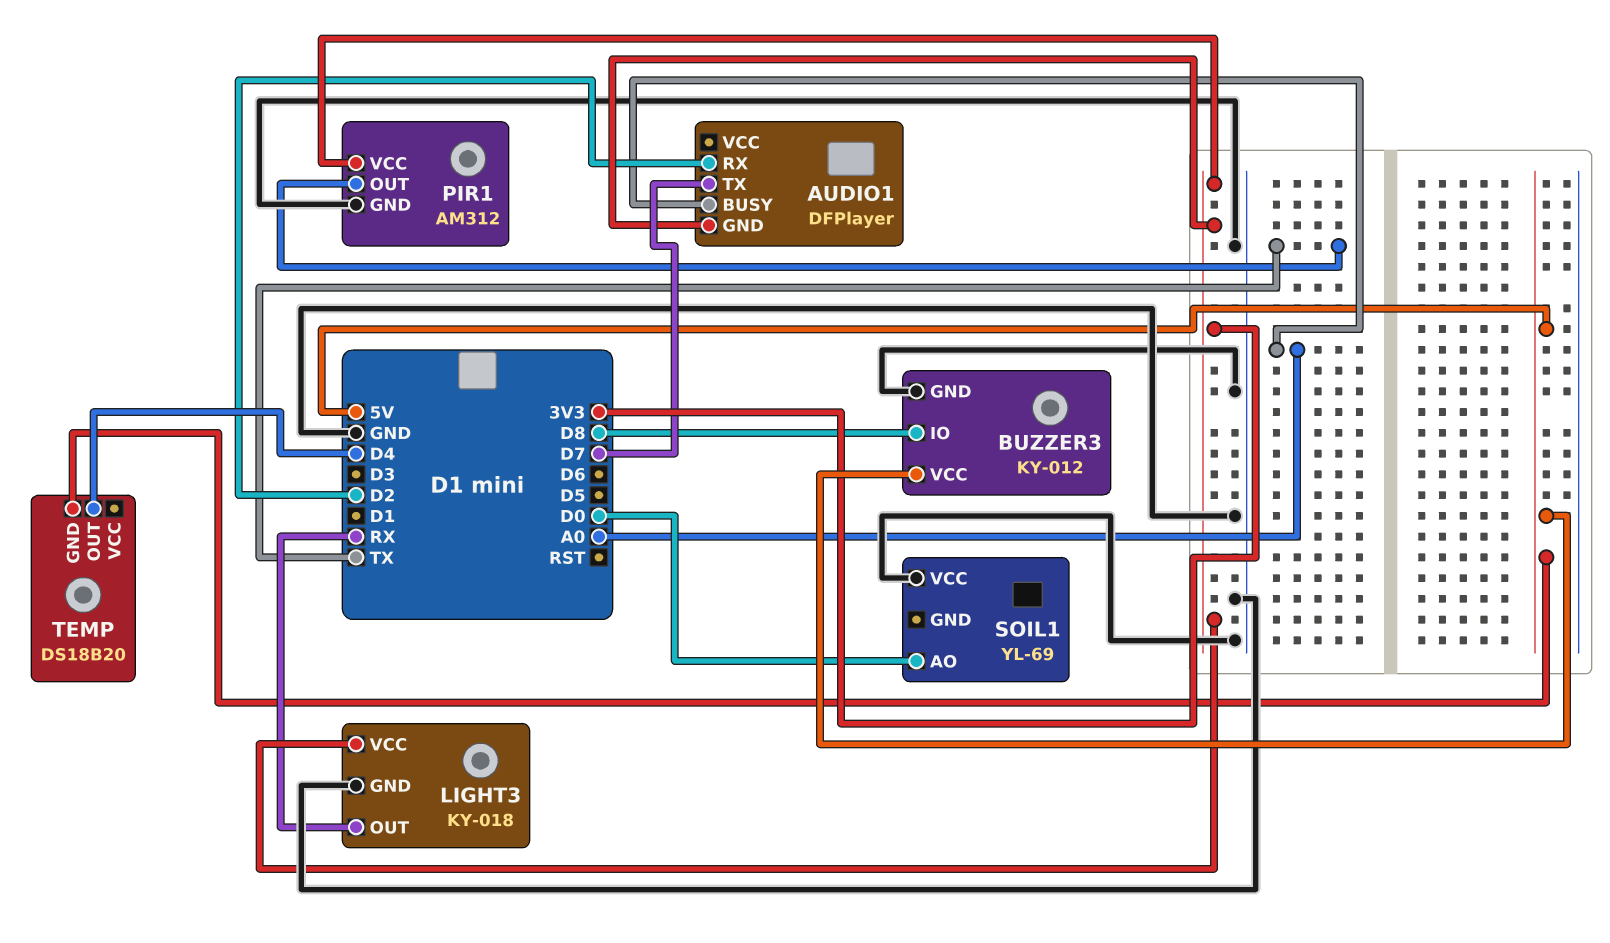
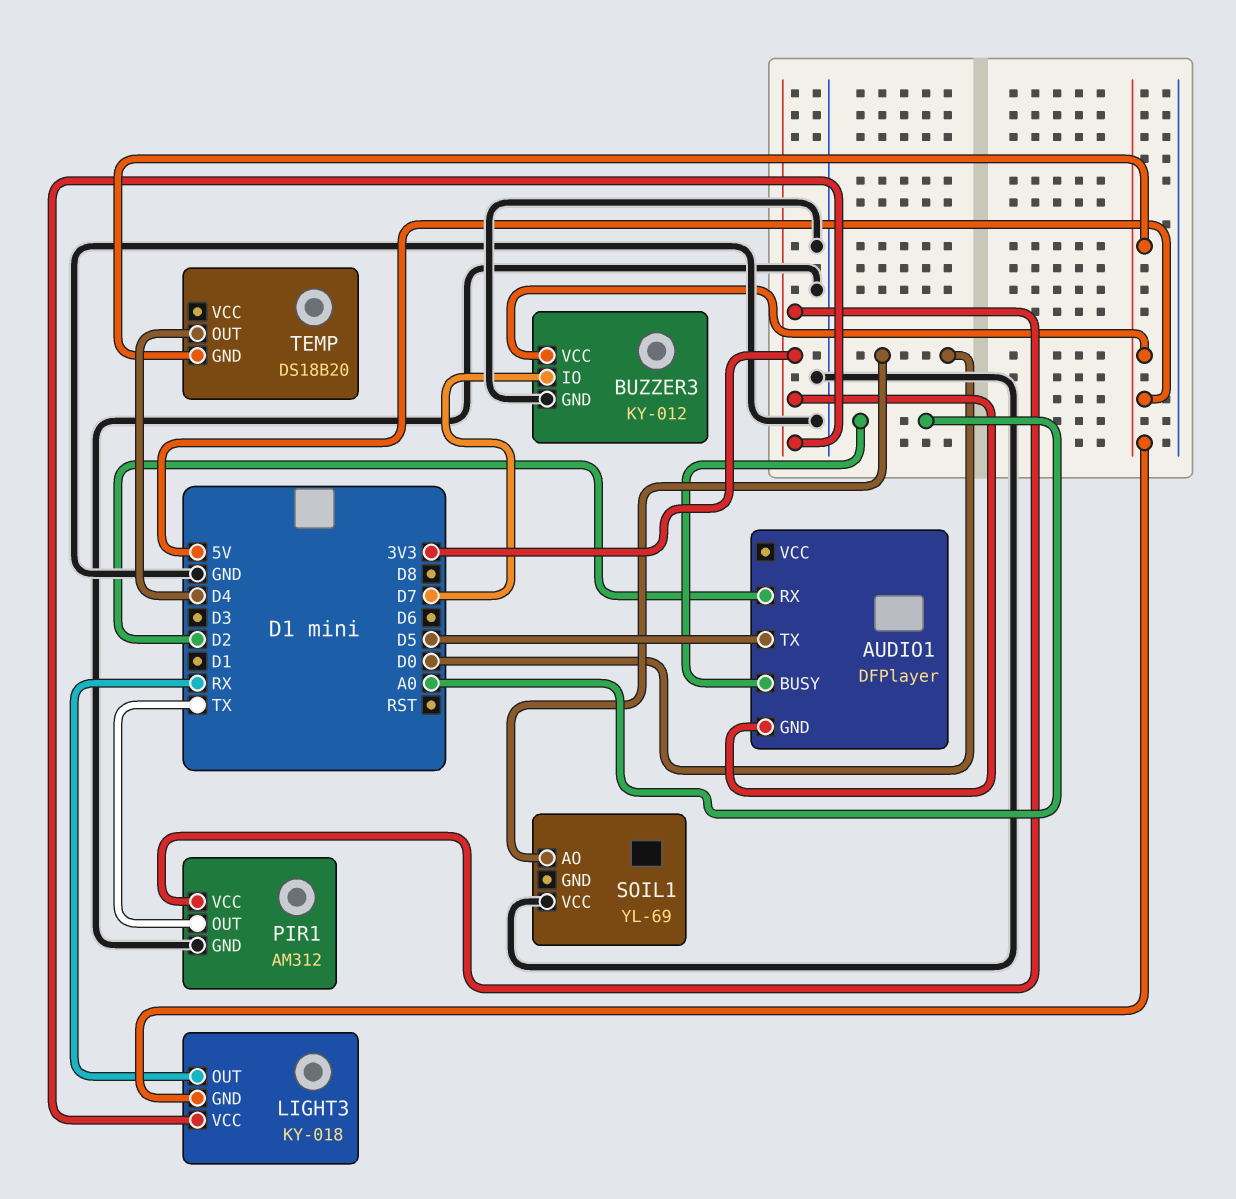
AUDIO1 pin TX: D7 -> D5
BUZZER3 pin IO: D8 -> D7
LIGHT3 pin GND: GND -> 5V

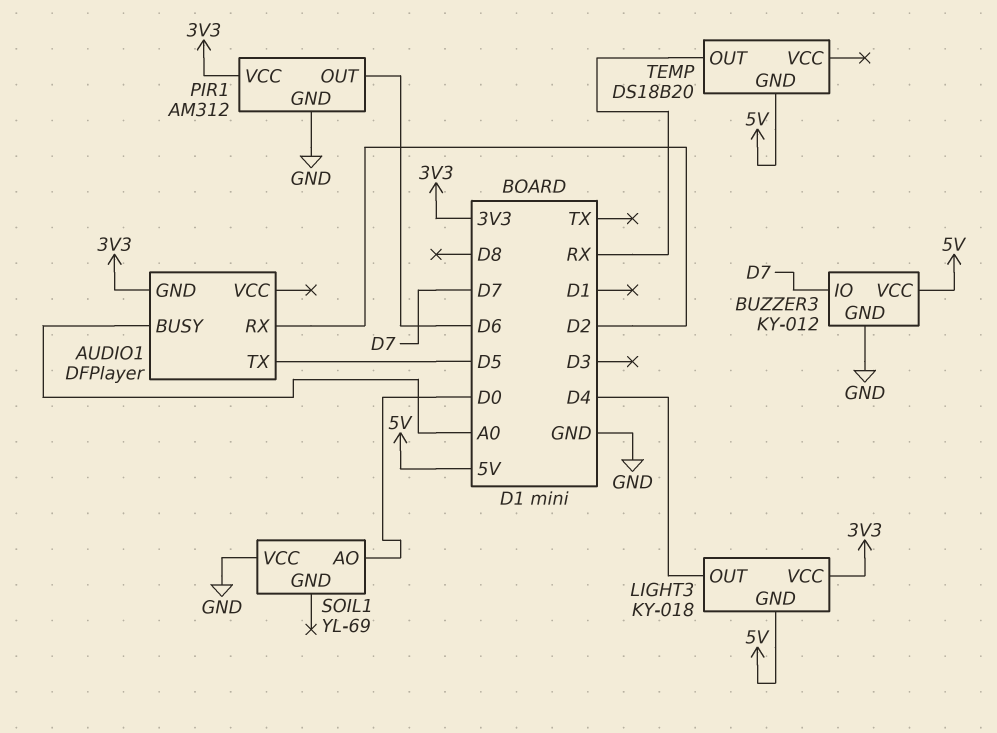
LIGHT3 pin OUT: RX -> D4
PIR1 pin OUT: TX -> D6
TEMP pin OUT: D4 -> RX

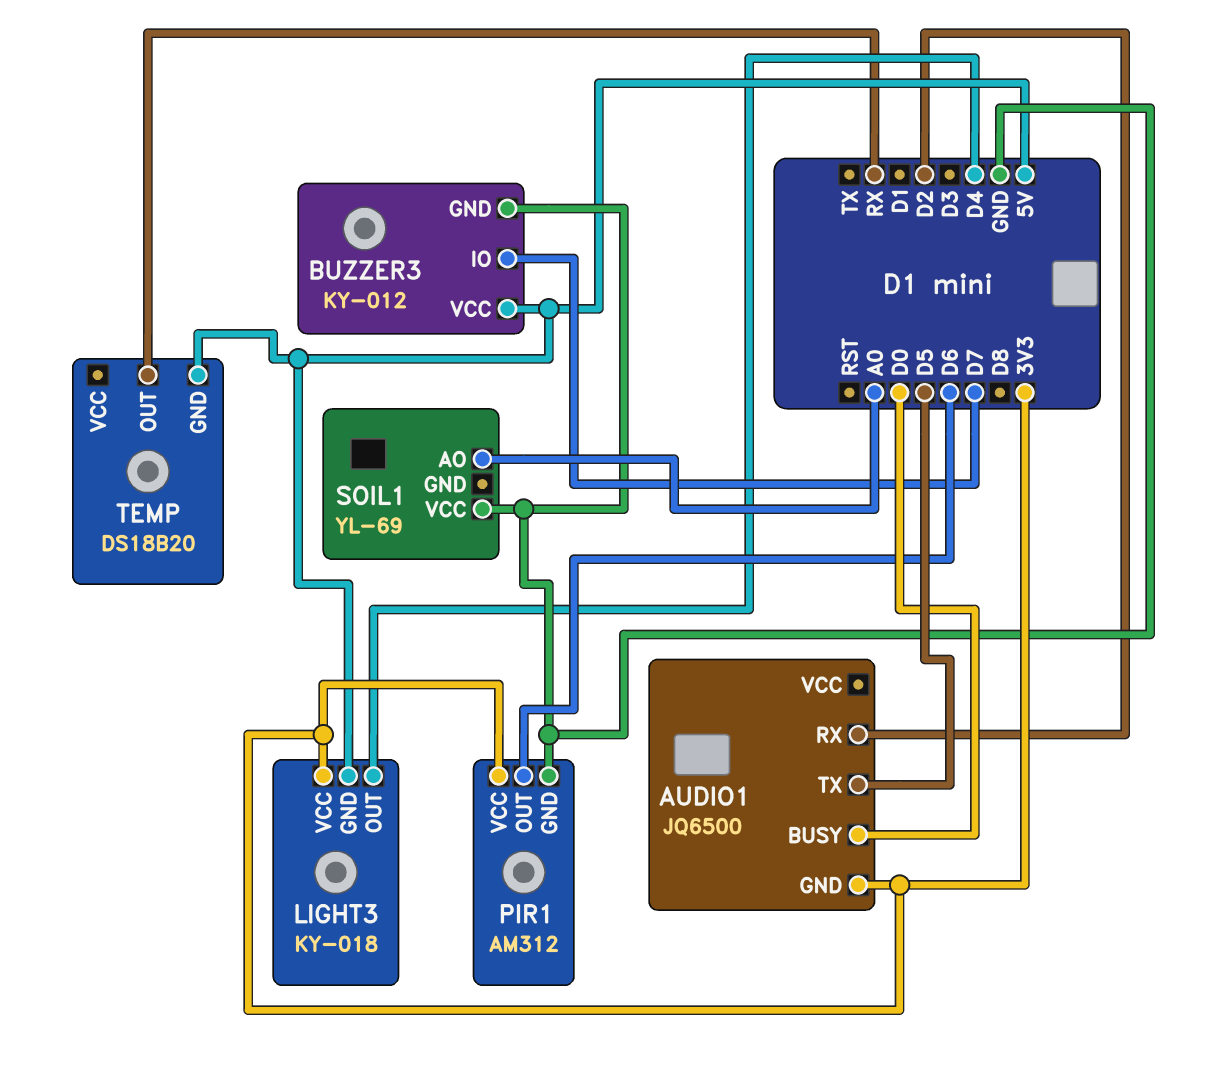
AUDIO1: DFPlayer -> JQ6500
AUDIO1 pin BUSY: A0 -> D0
SOIL1 pin AO: D0 -> A0

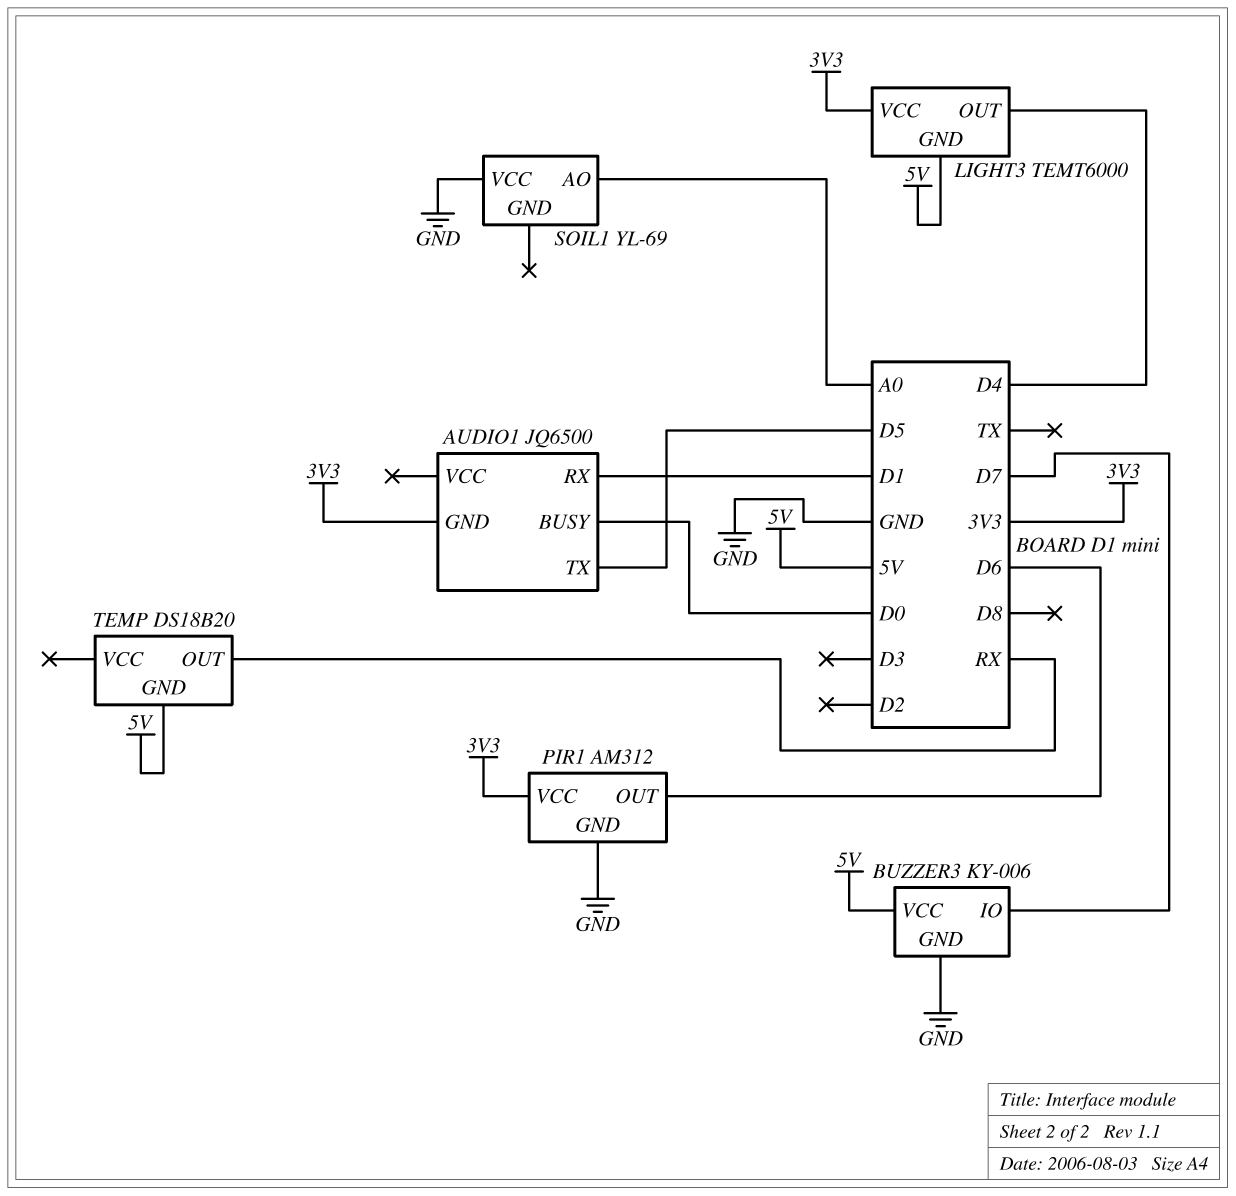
AUDIO1 pin RX: D2 -> D1
BUZZER3: KY-012 -> KY-006
LIGHT3: KY-018 -> TEMT6000

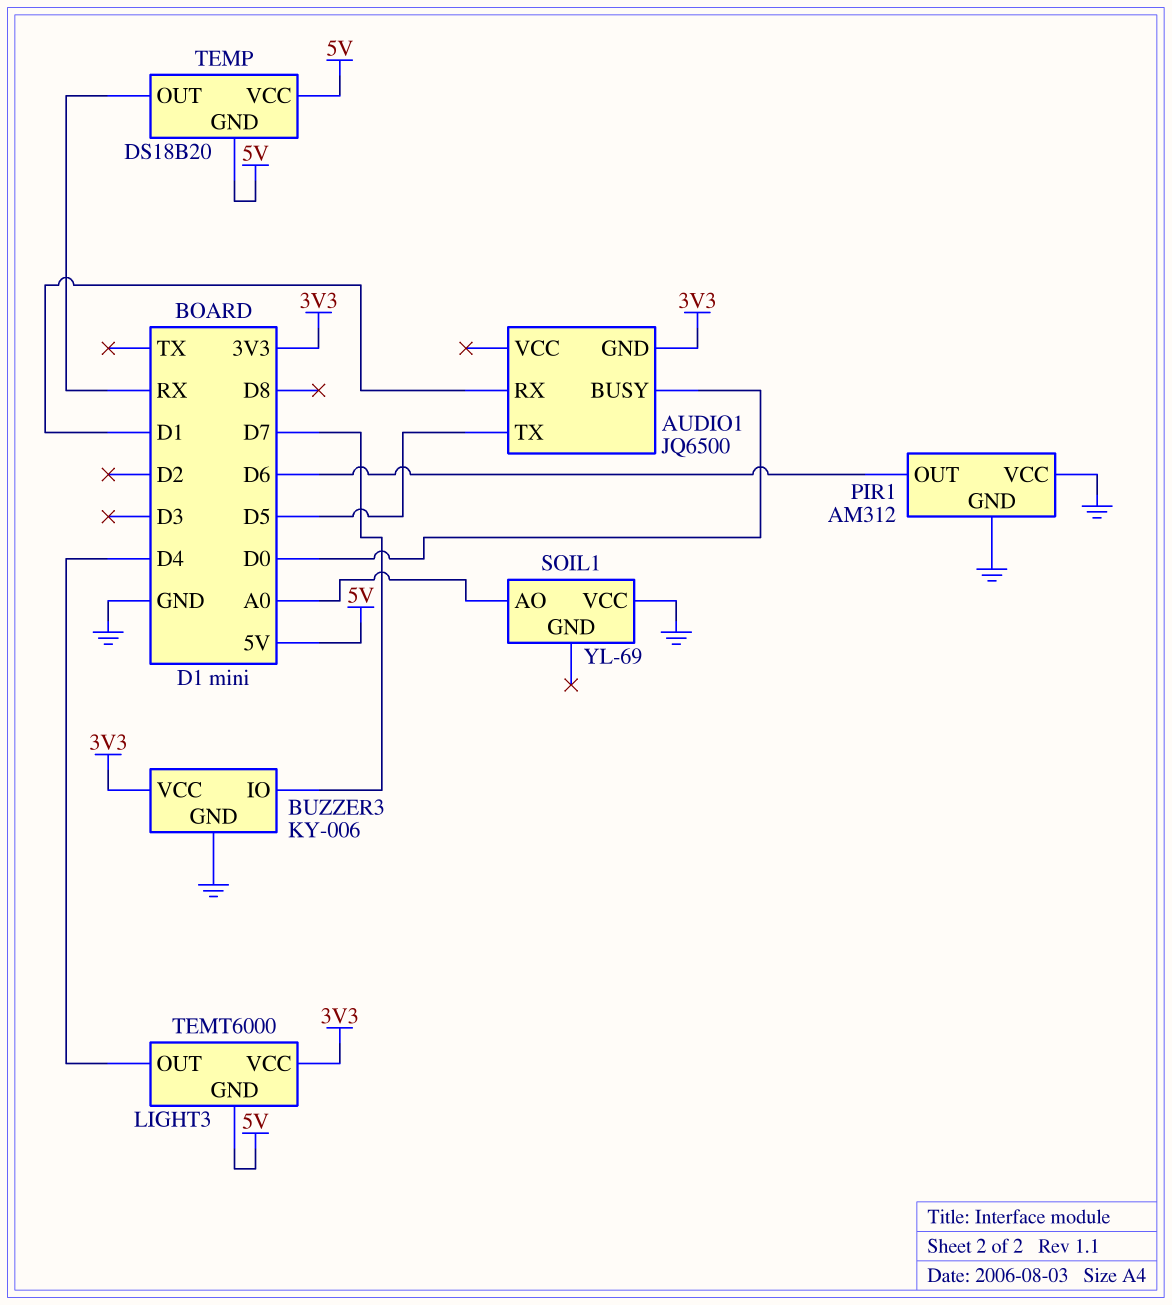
BUZZER3 pin VCC: 5V -> 3V3
PIR1 pin VCC: 3V3 -> GND
TEMP pin VCC: none -> 5V

